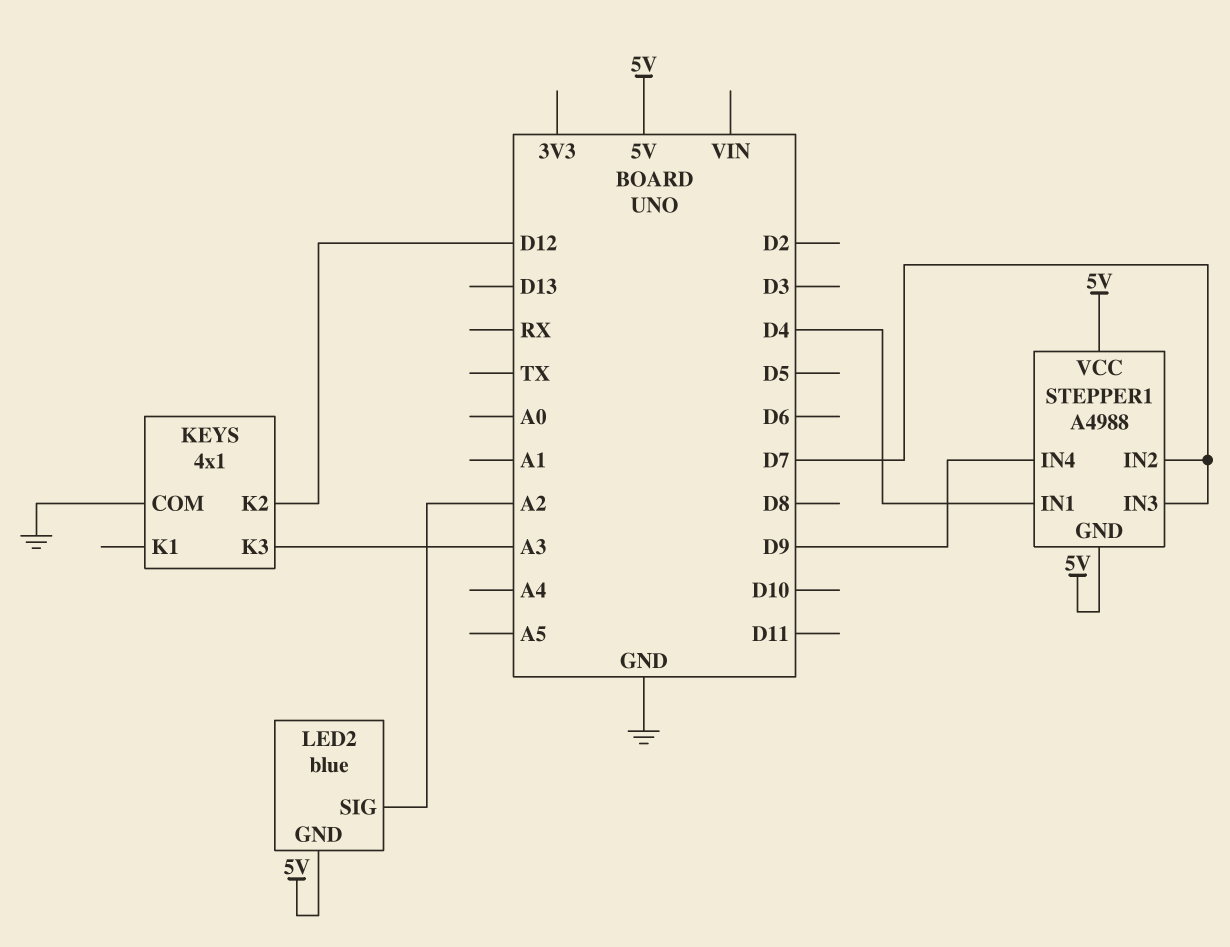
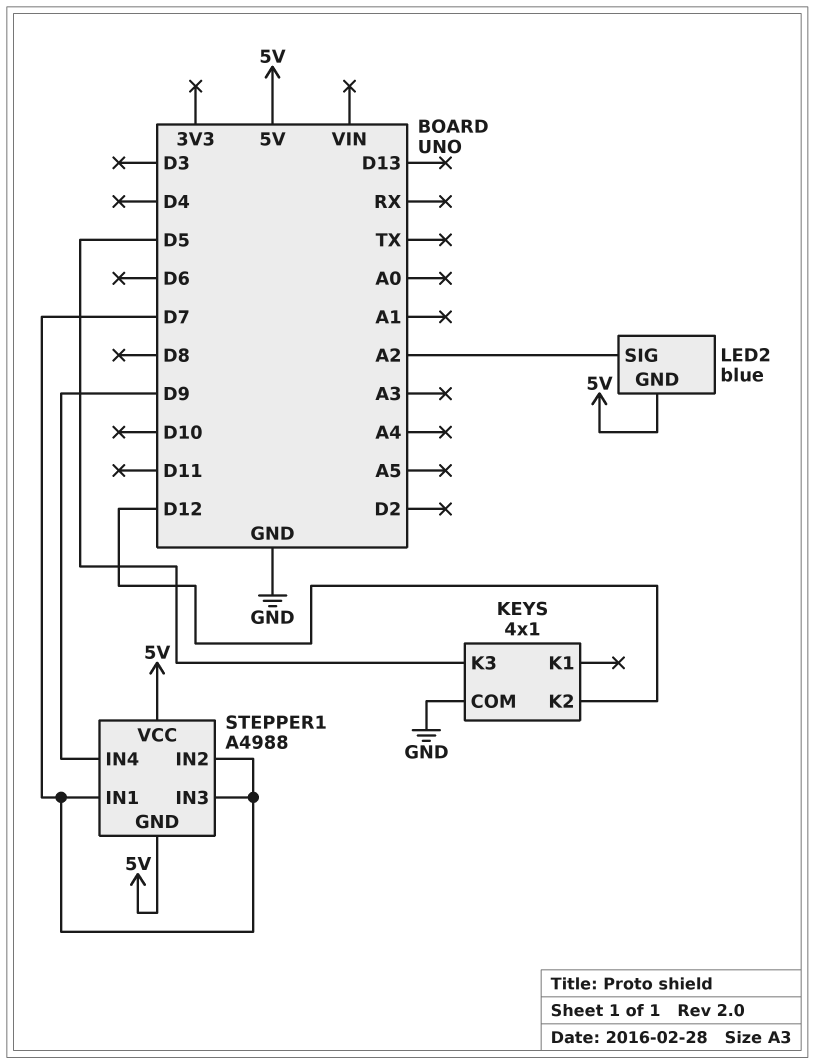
KEYS pin K3: A3 -> D5
STEPPER1 pin IN1: D4 -> D7

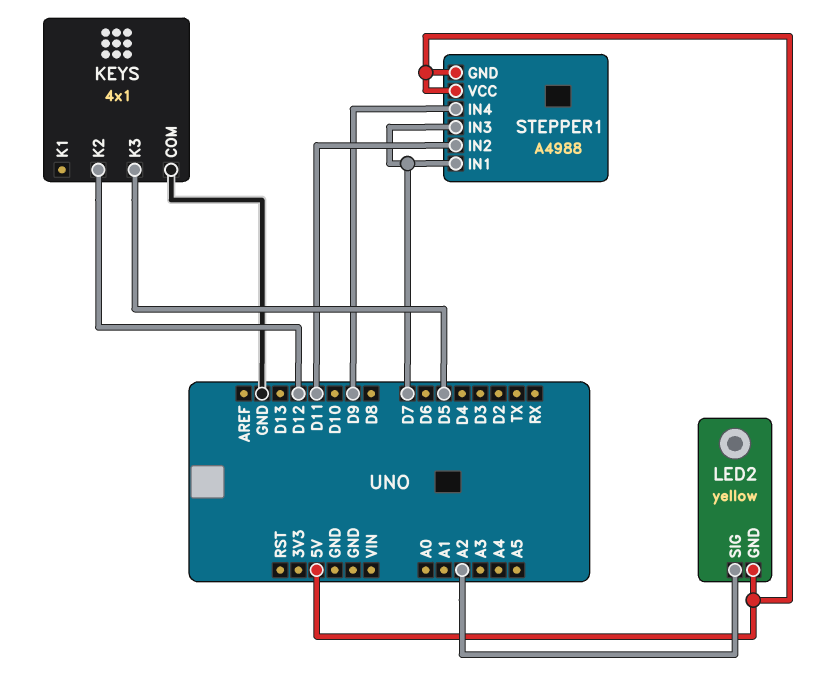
LED2: blue -> yellow
STEPPER1 pin IN2: D7 -> D11

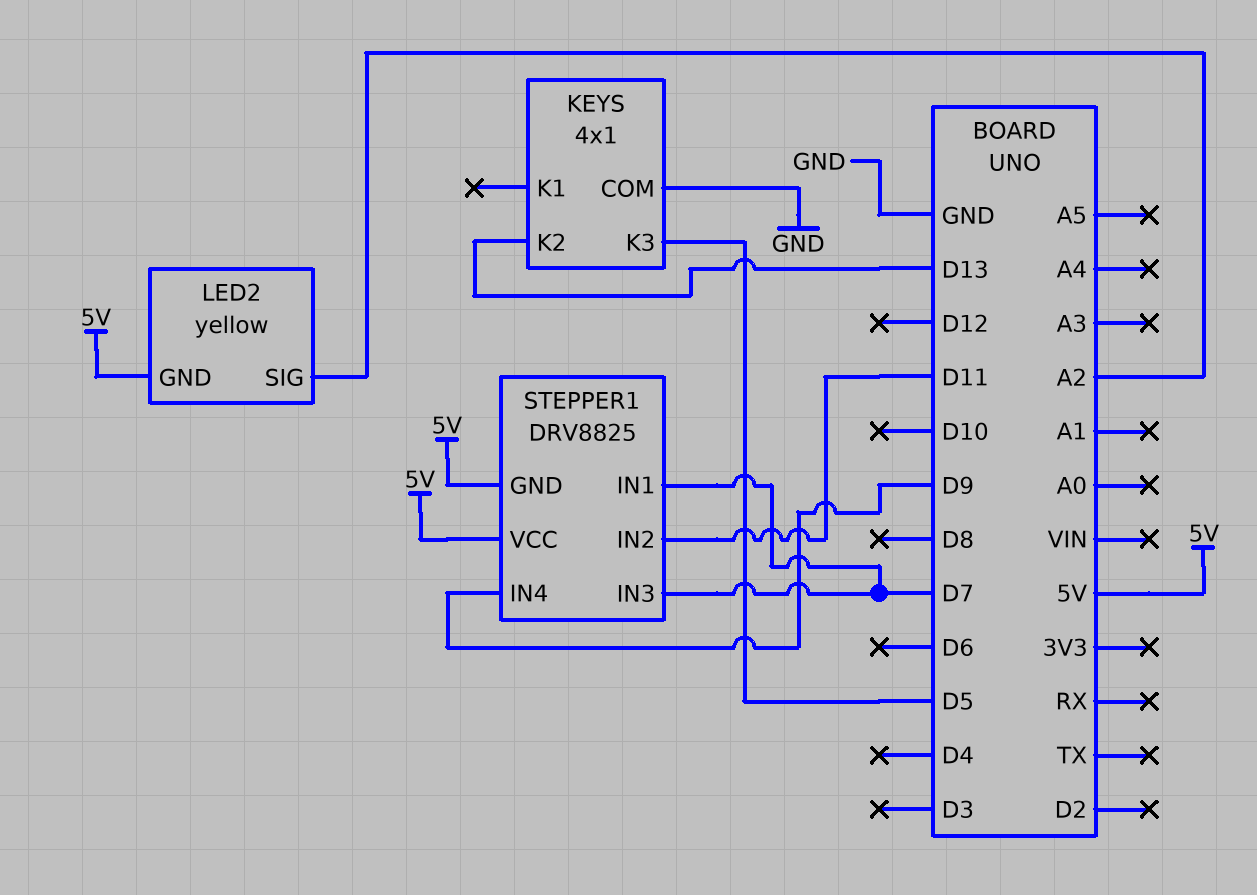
KEYS pin K2: D12 -> D13
STEPPER1: A4988 -> DRV8825

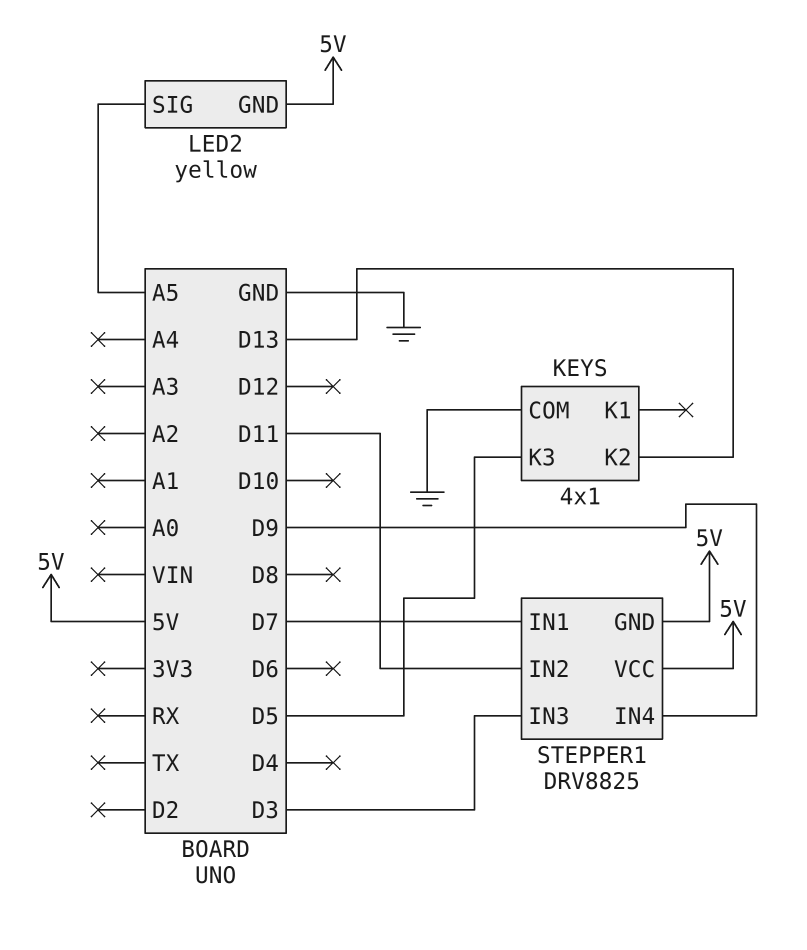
LED2 pin SIG: A2 -> A5
STEPPER1 pin IN3: D7 -> D3

